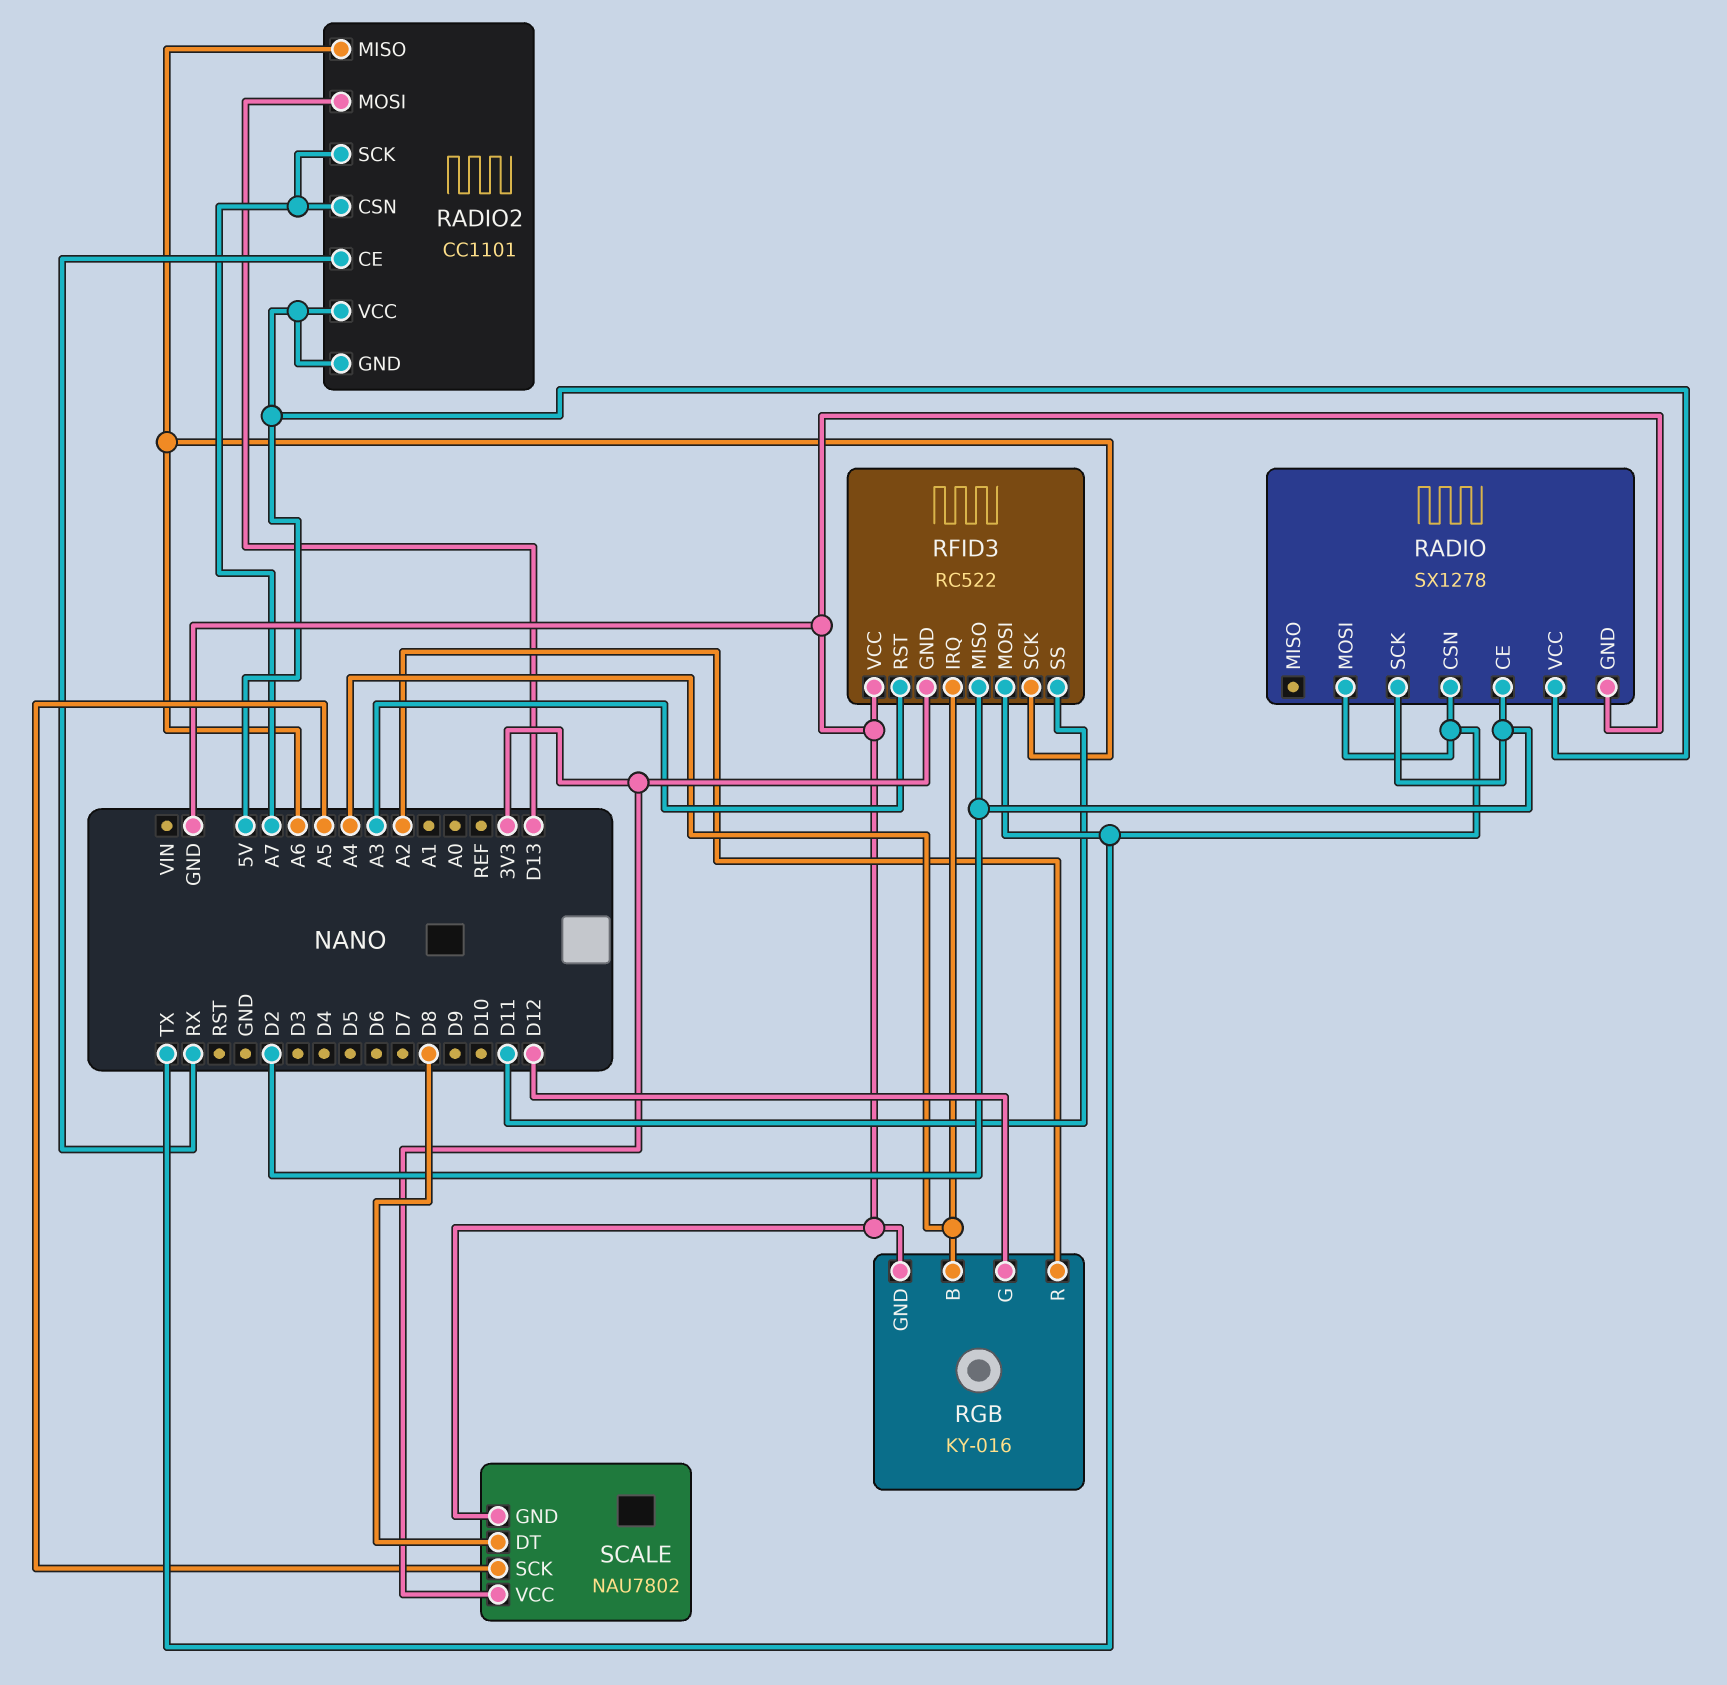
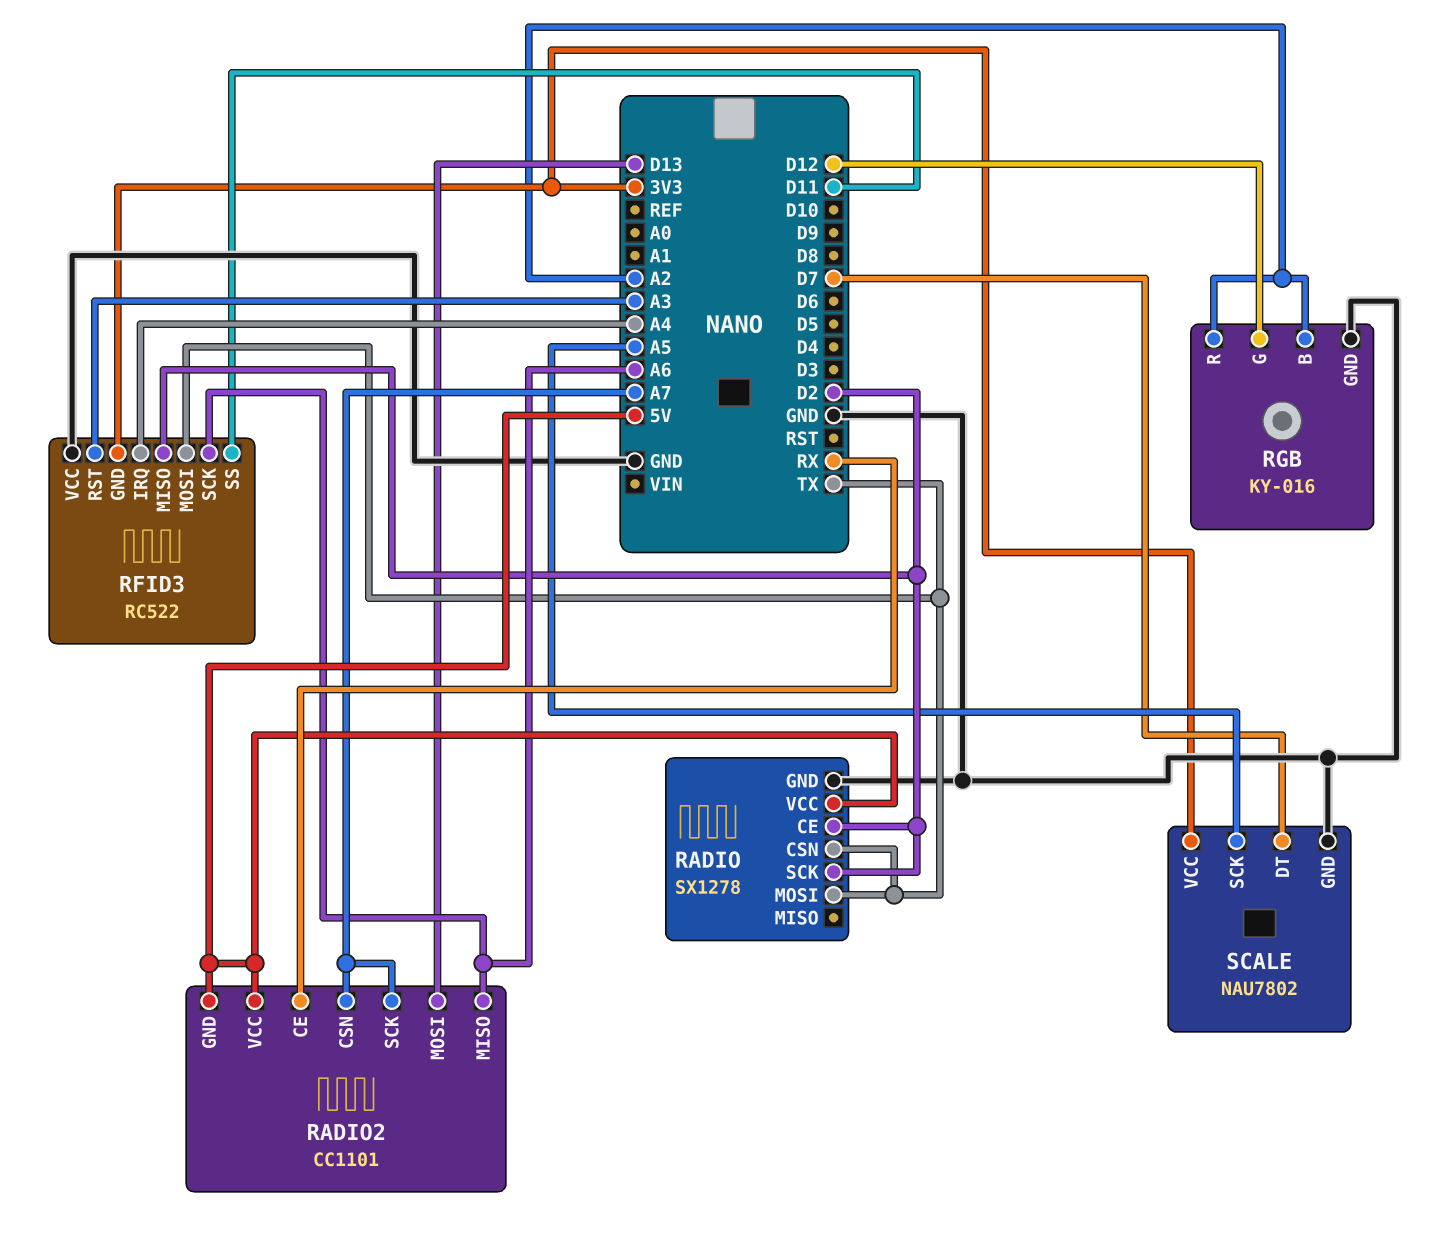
RGB pin B: A4 -> A2
SCALE pin DT: D8 -> D7

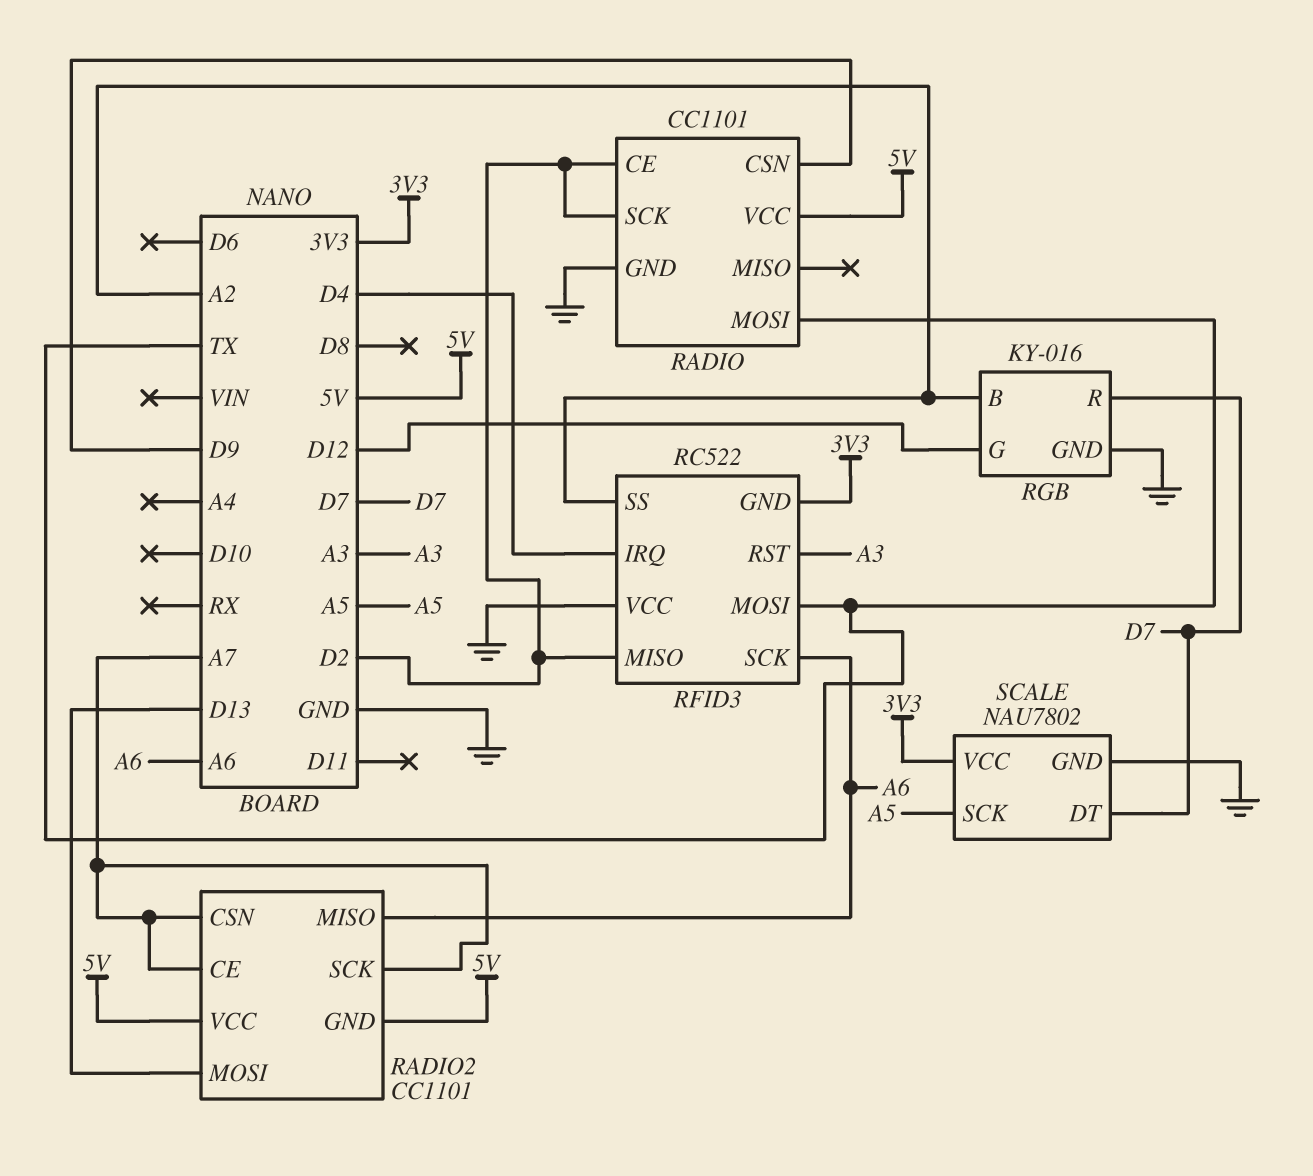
RADIO: SX1278 -> CC1101
RADIO pin CSN: TX -> D9
RADIO2 pin CE: RX -> A7
RFID3 pin IRQ: A4 -> D4
RFID3 pin SS: D11 -> A2
RGB pin R: A2 -> D7

